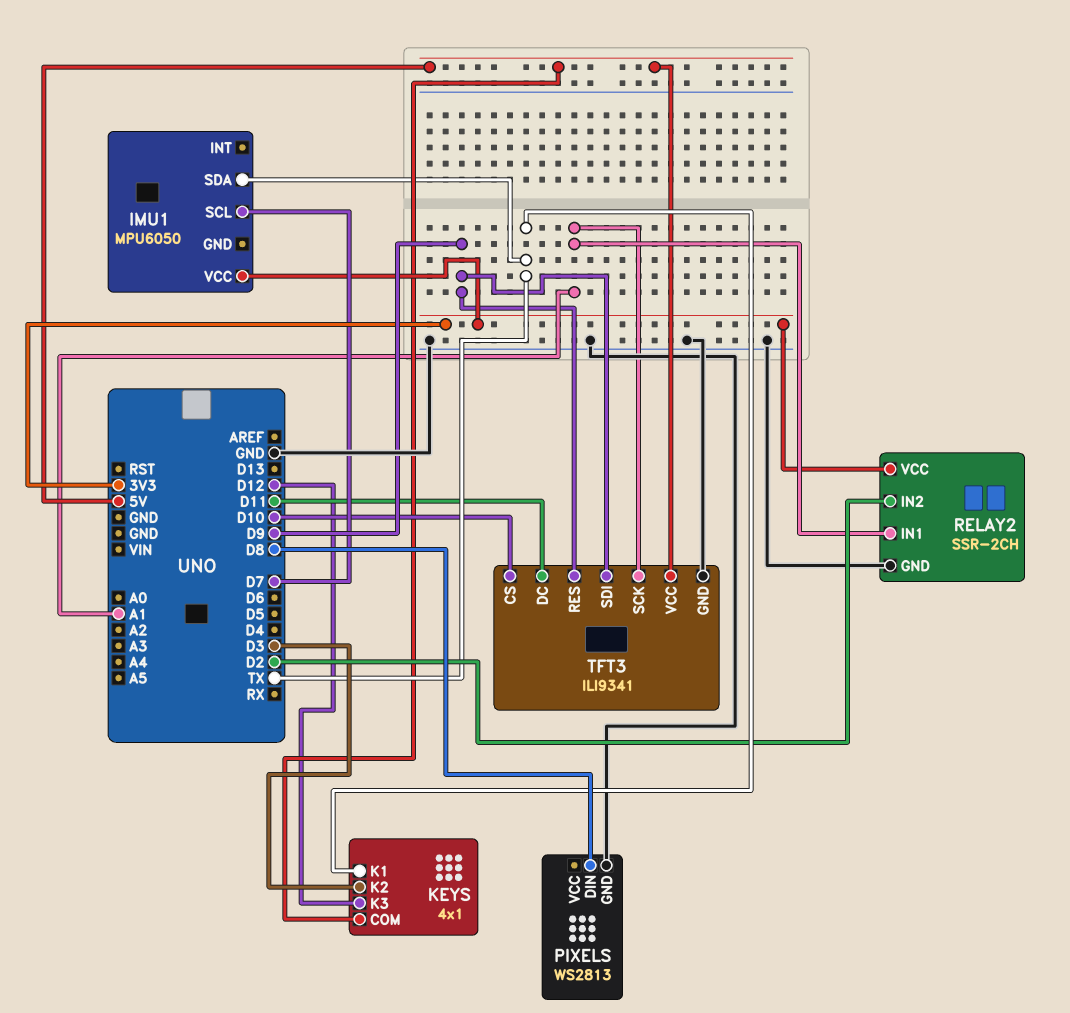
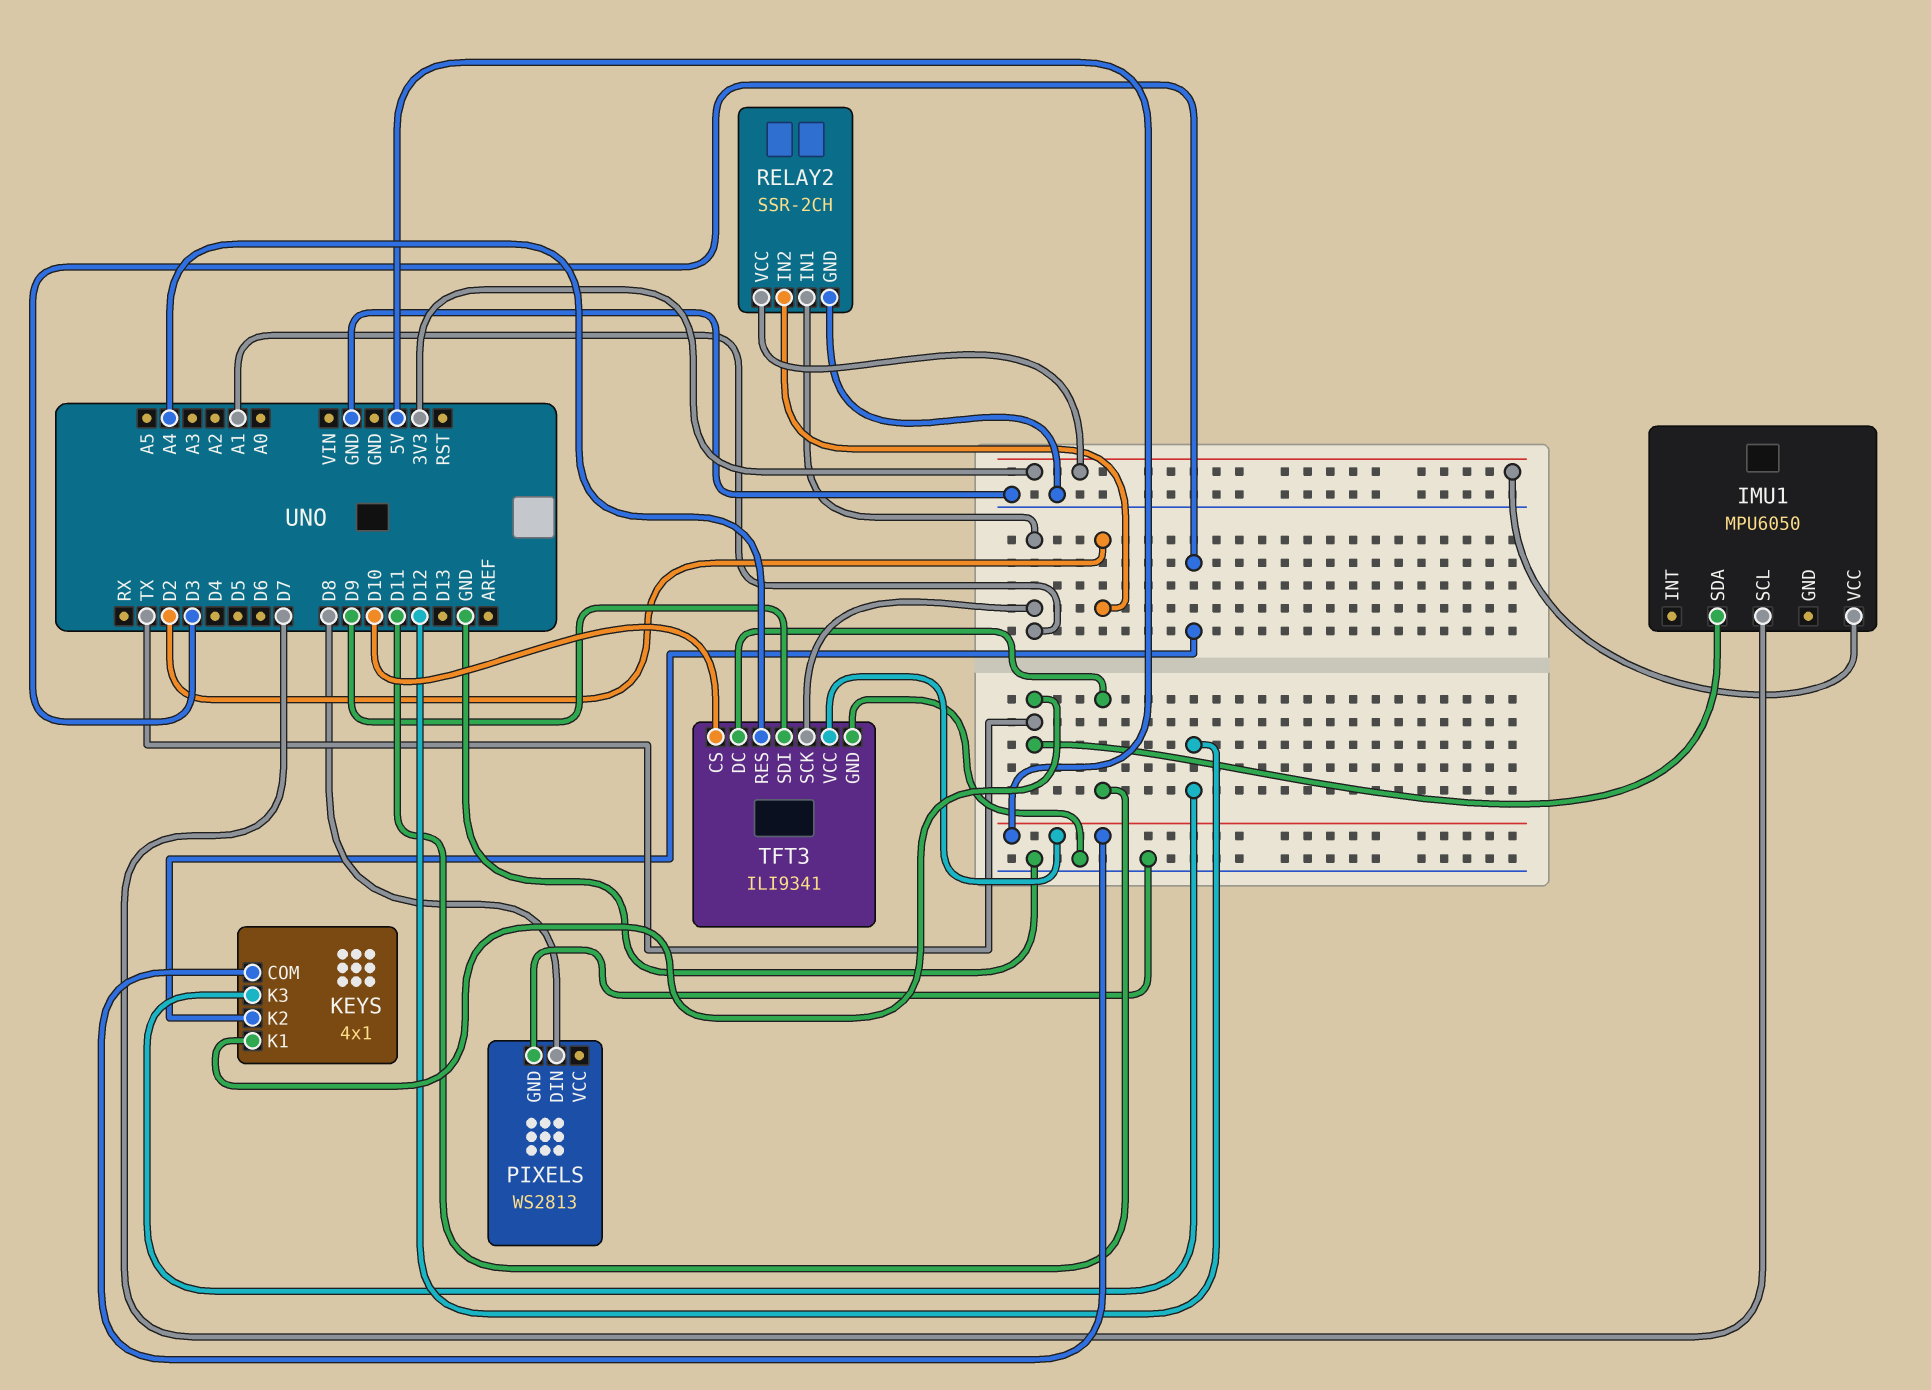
TFT3 pin RES: D9 -> A4

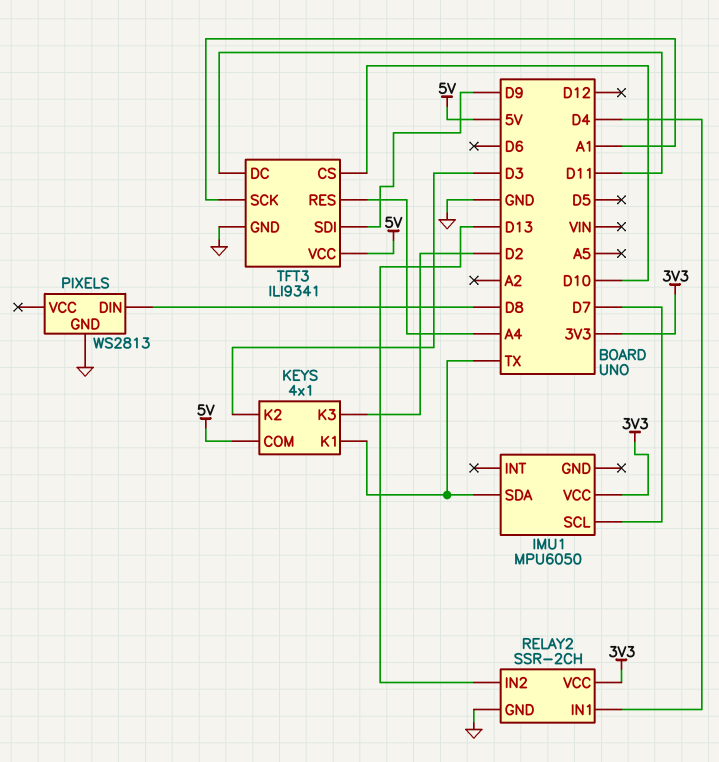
KEYS pin K3: D12 -> D2
RELAY2 pin IN1: A1 -> D4
RELAY2 pin IN2: D2 -> D13

